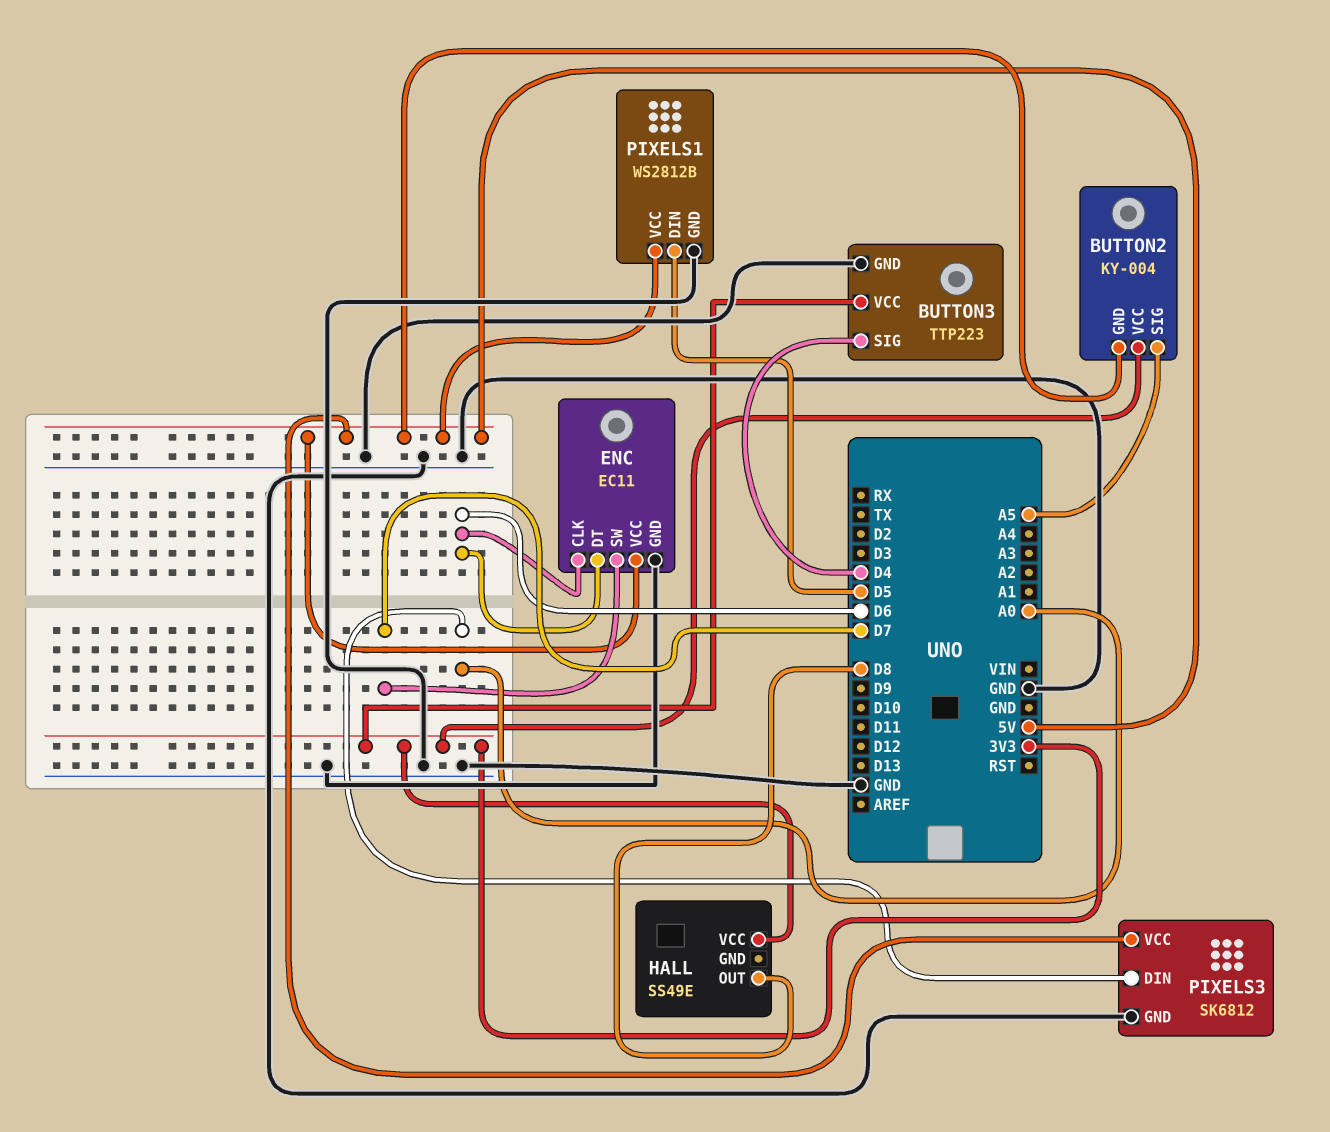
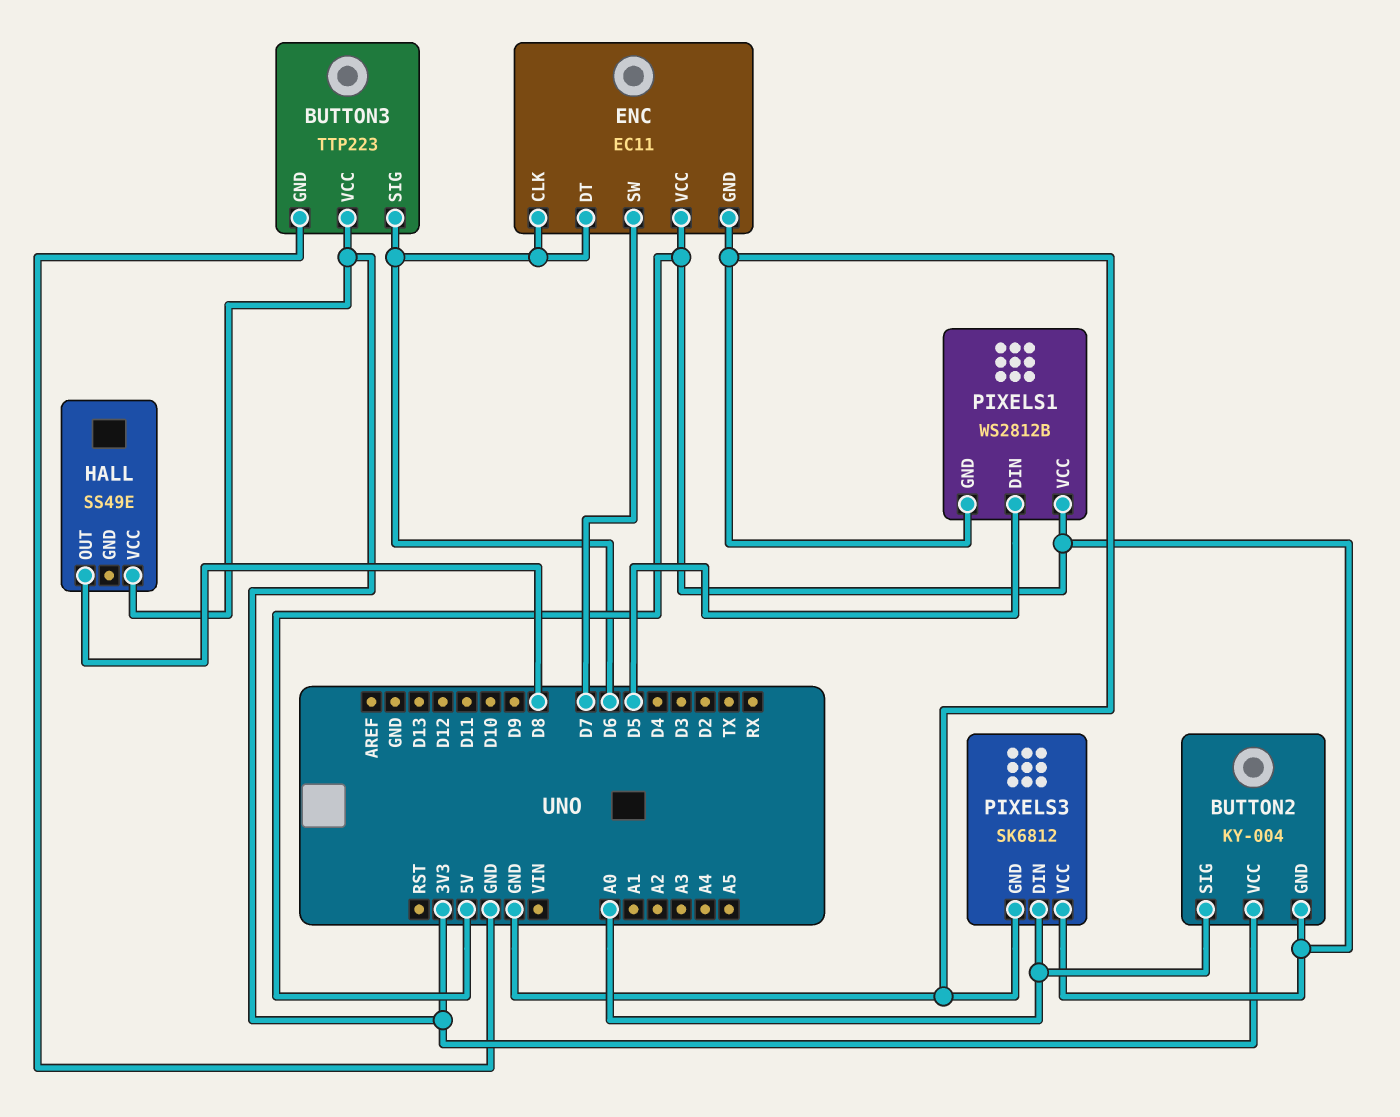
BUTTON2 pin SIG: A5 -> A0
BUTTON3 pin SIG: D4 -> D6

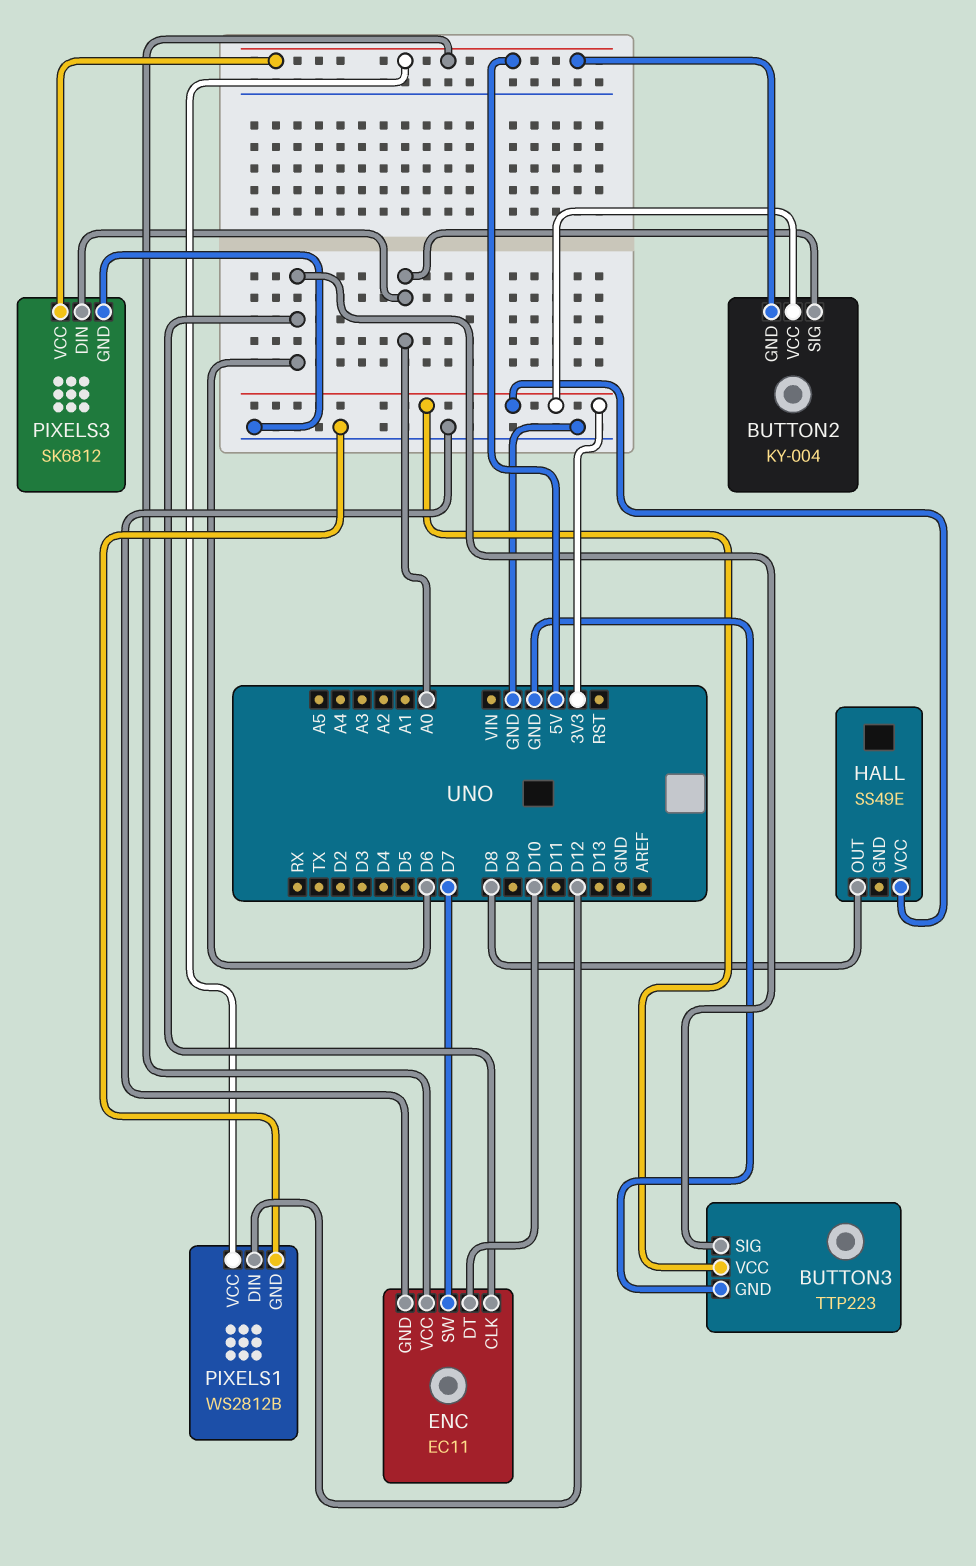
ENC pin DT: D6 -> D10
PIXELS1 pin DIN: D5 -> D12

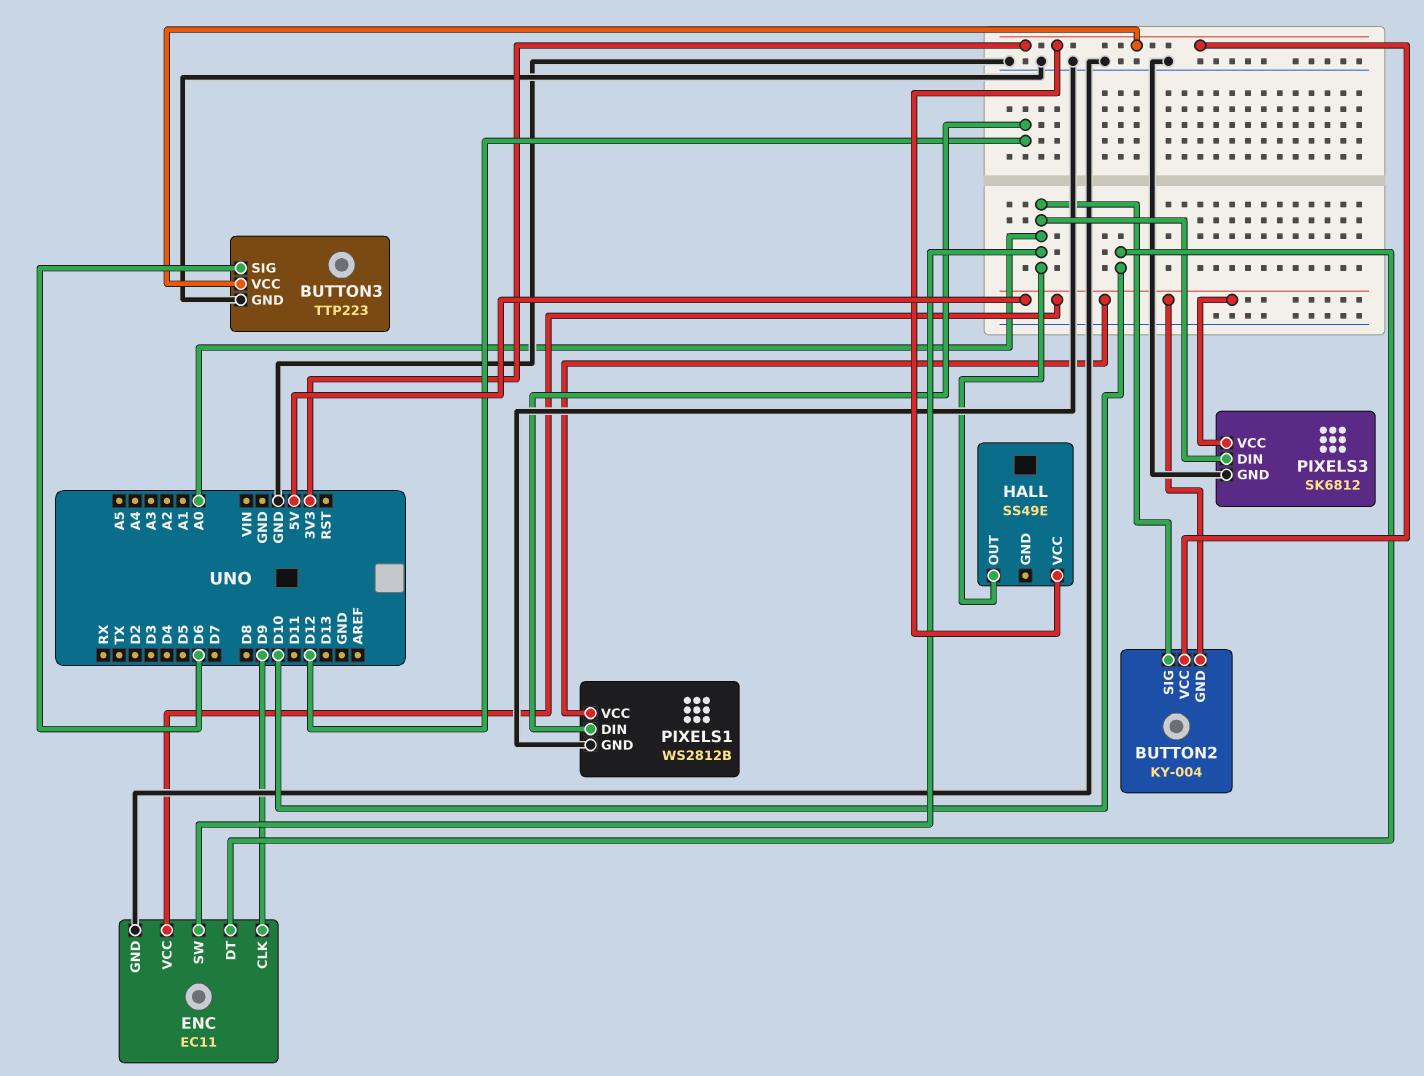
ENC pin CLK: D6 -> D9
ENC pin SW: D7 -> A0
HALL pin OUT: D8 -> A0

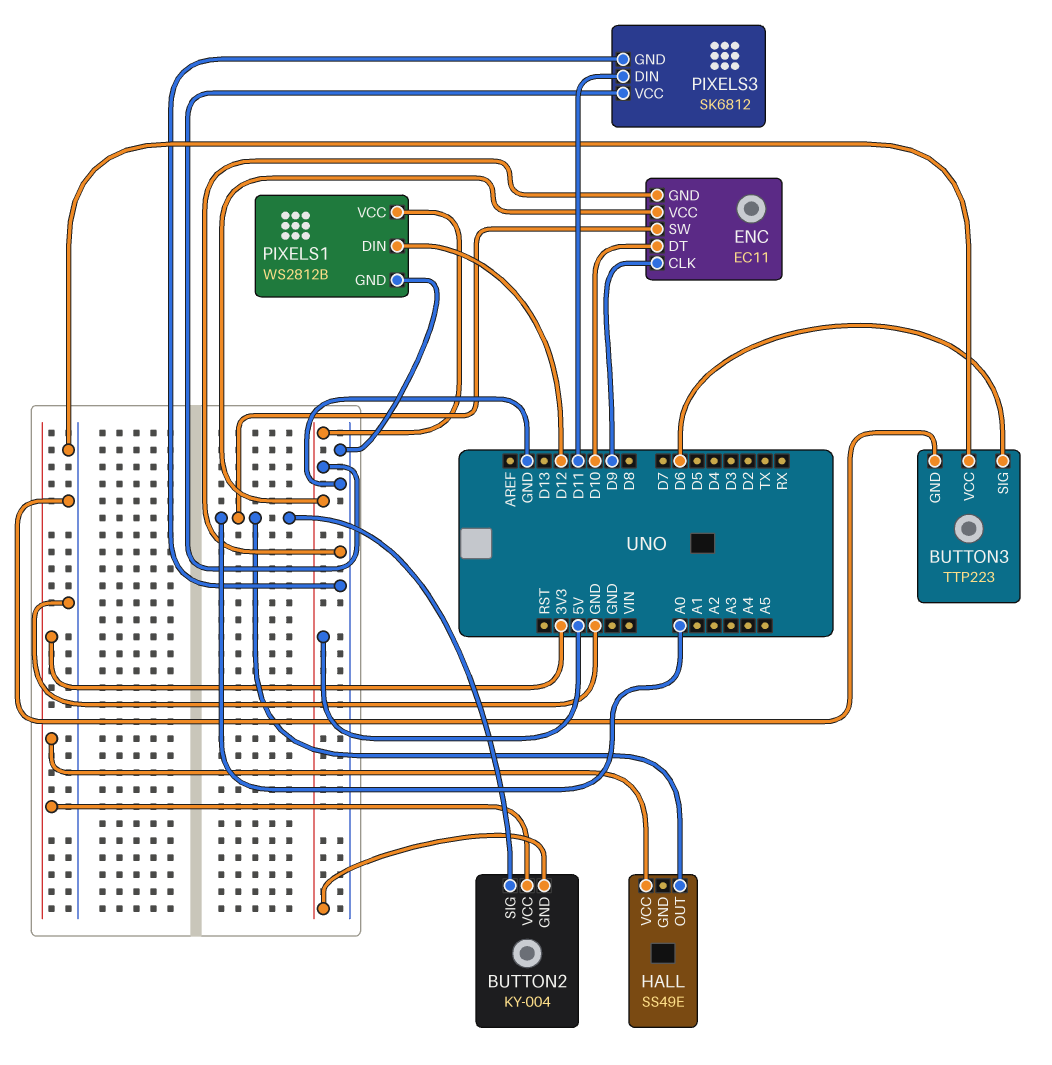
BUTTON3 pin VCC: 3V3 -> GND
PIXELS3 pin DIN: A0 -> D11

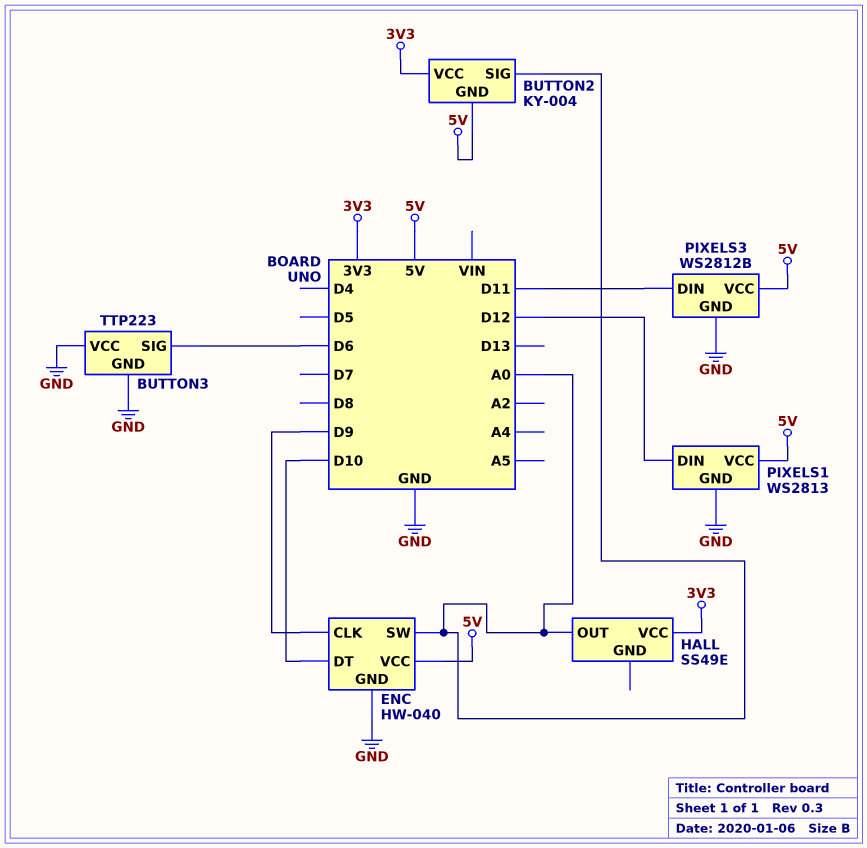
ENC: EC11 -> HW-040
PIXELS1: WS2812B -> WS2813
PIXELS3: SK6812 -> WS2812B

